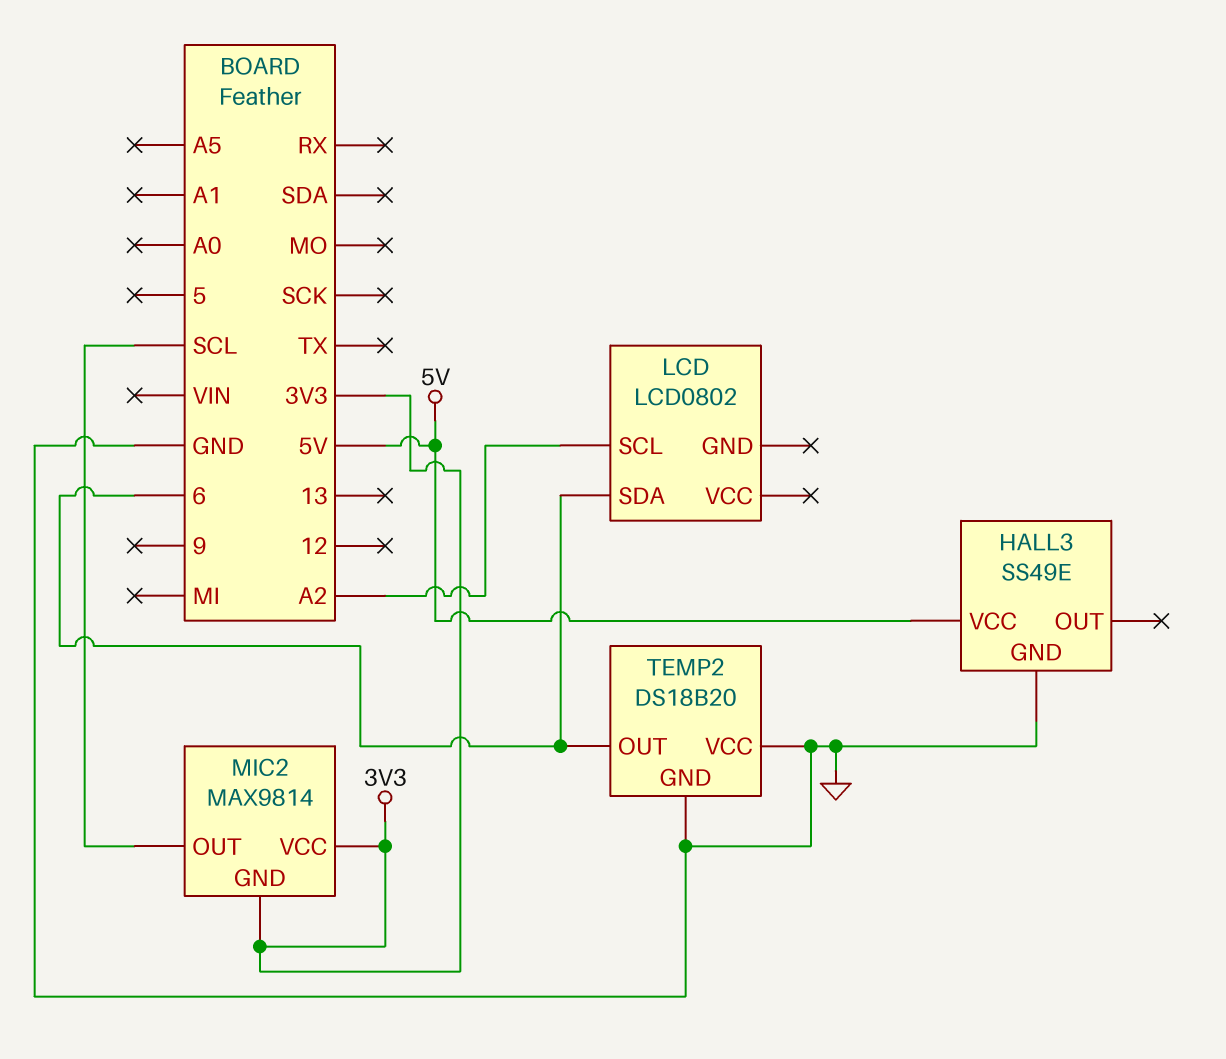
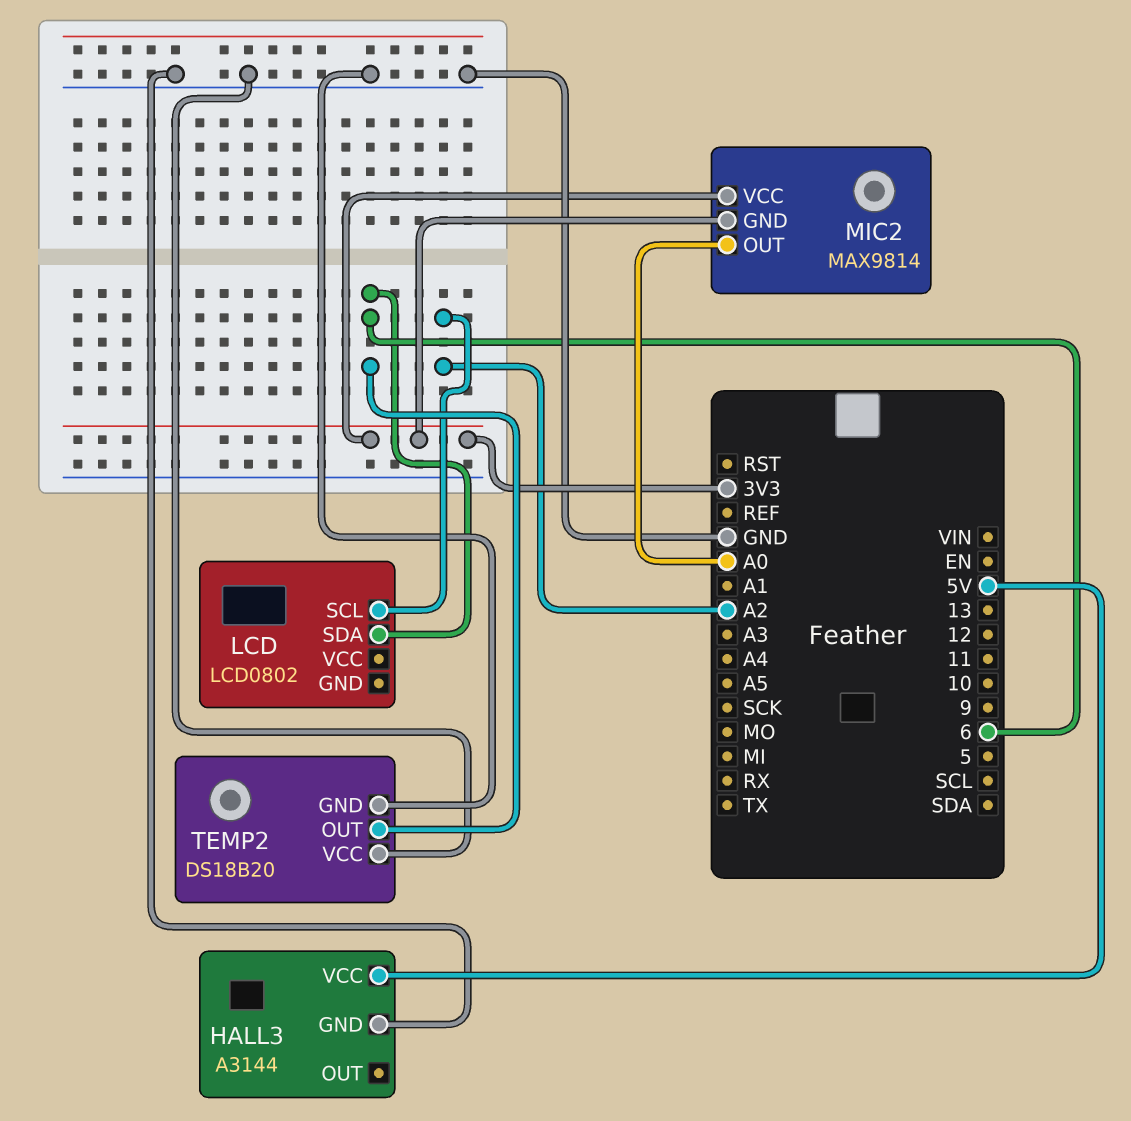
HALL3: SS49E -> A3144
MIC2 pin OUT: SCL -> A0

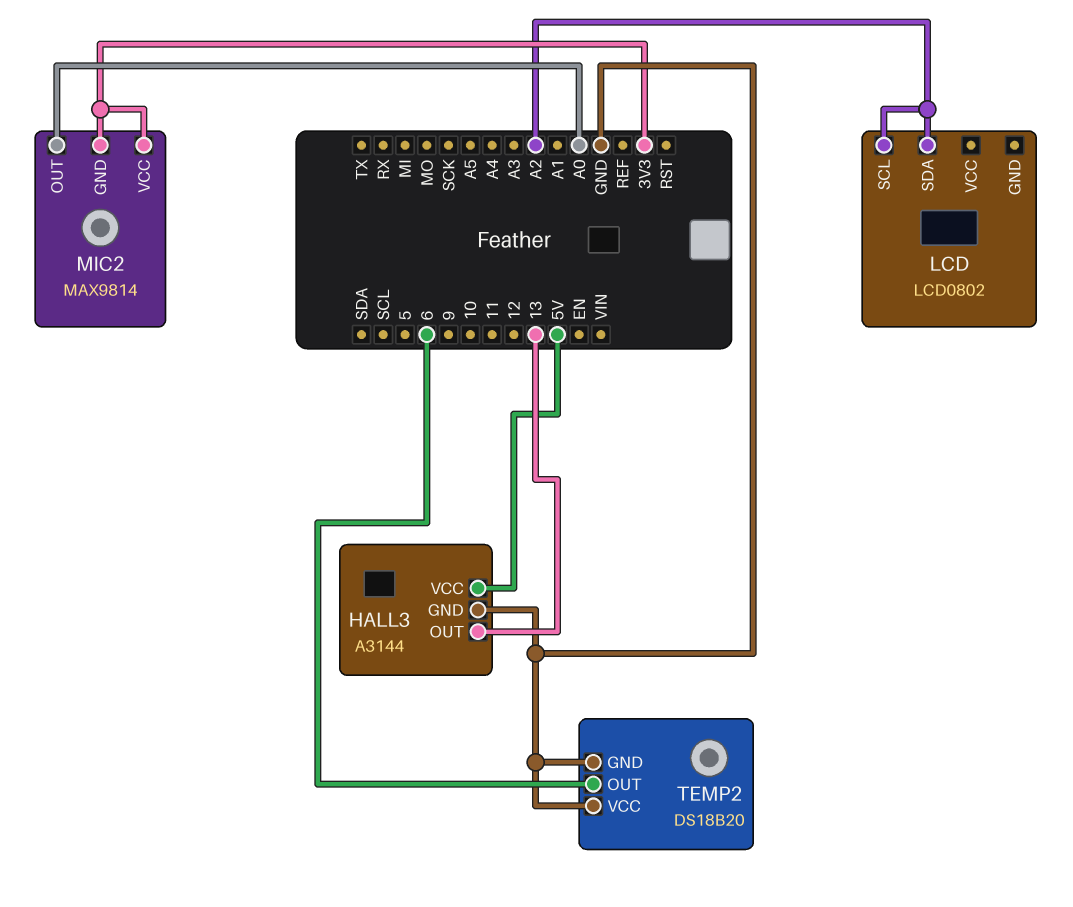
HALL3 pin OUT: none -> 13
LCD pin SDA: 6 -> A2

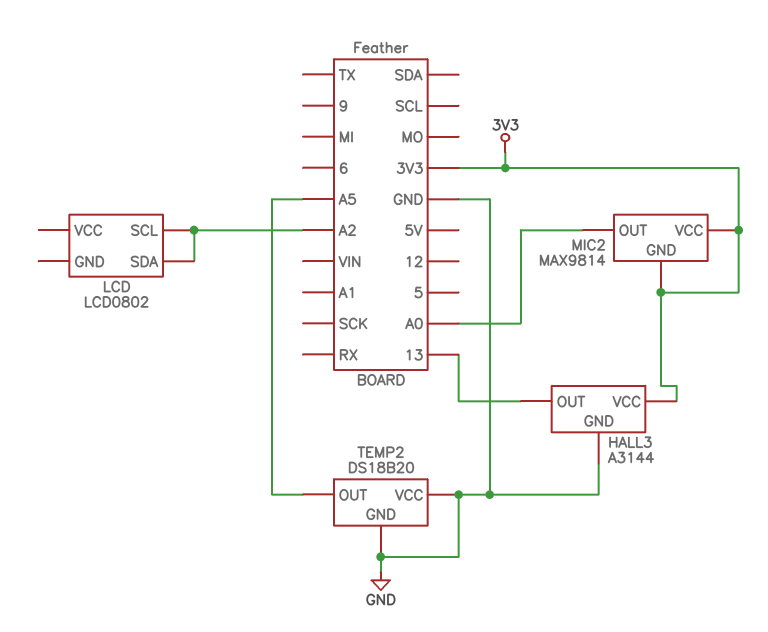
HALL3 pin VCC: 5V -> 3V3
TEMP2 pin OUT: 6 -> A5

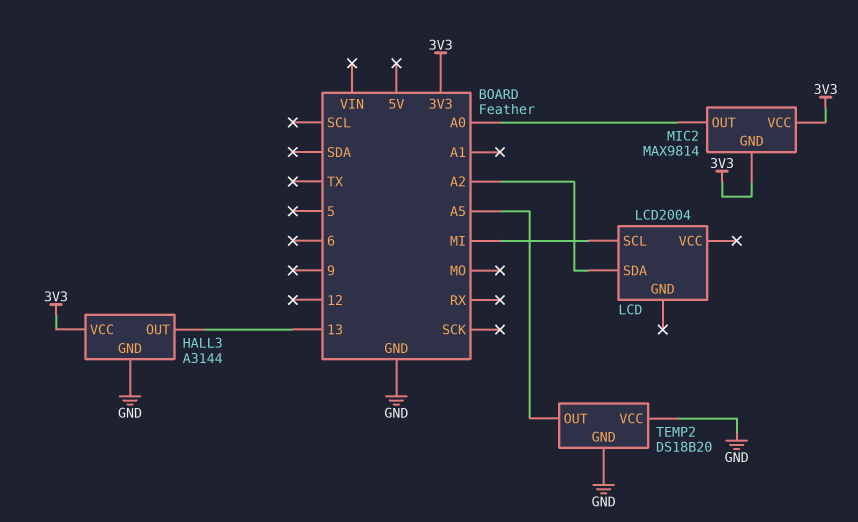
LCD: LCD0802 -> LCD2004
LCD pin SCL: A2 -> MI

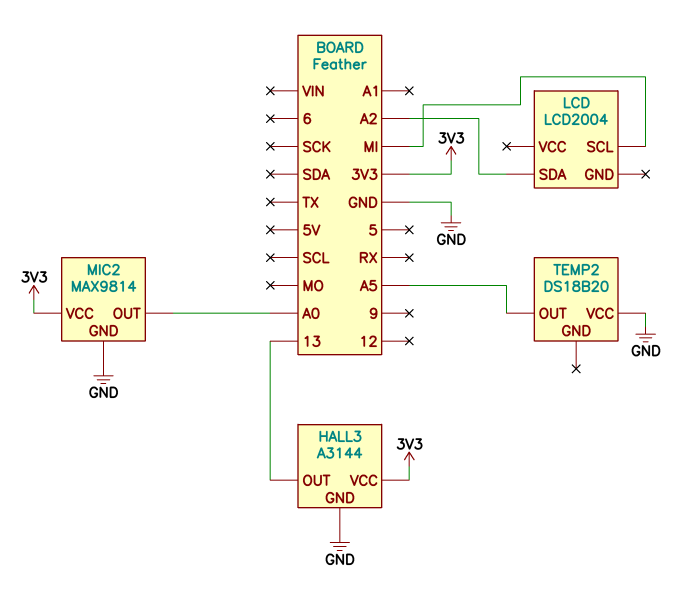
MIC2 pin GND: 3V3 -> GND
TEMP2 pin GND: GND -> none

